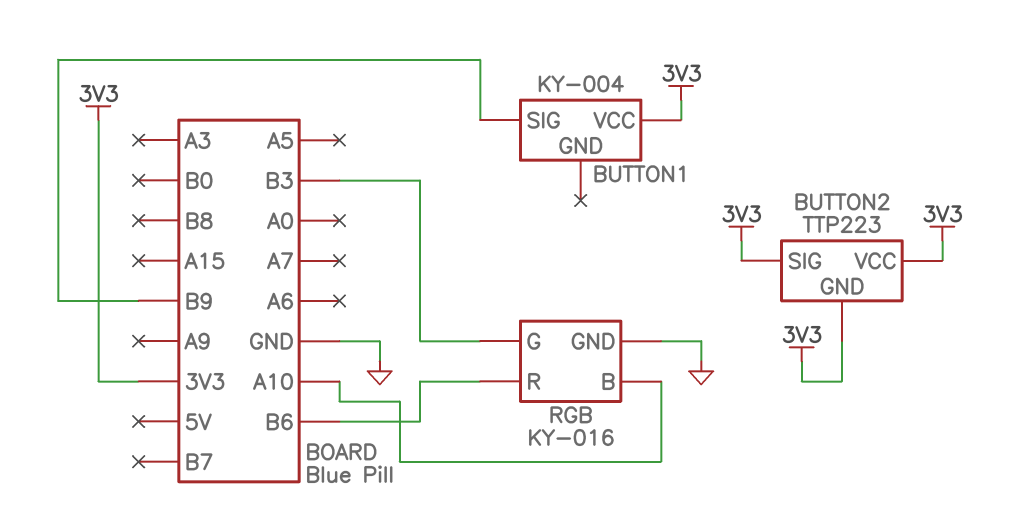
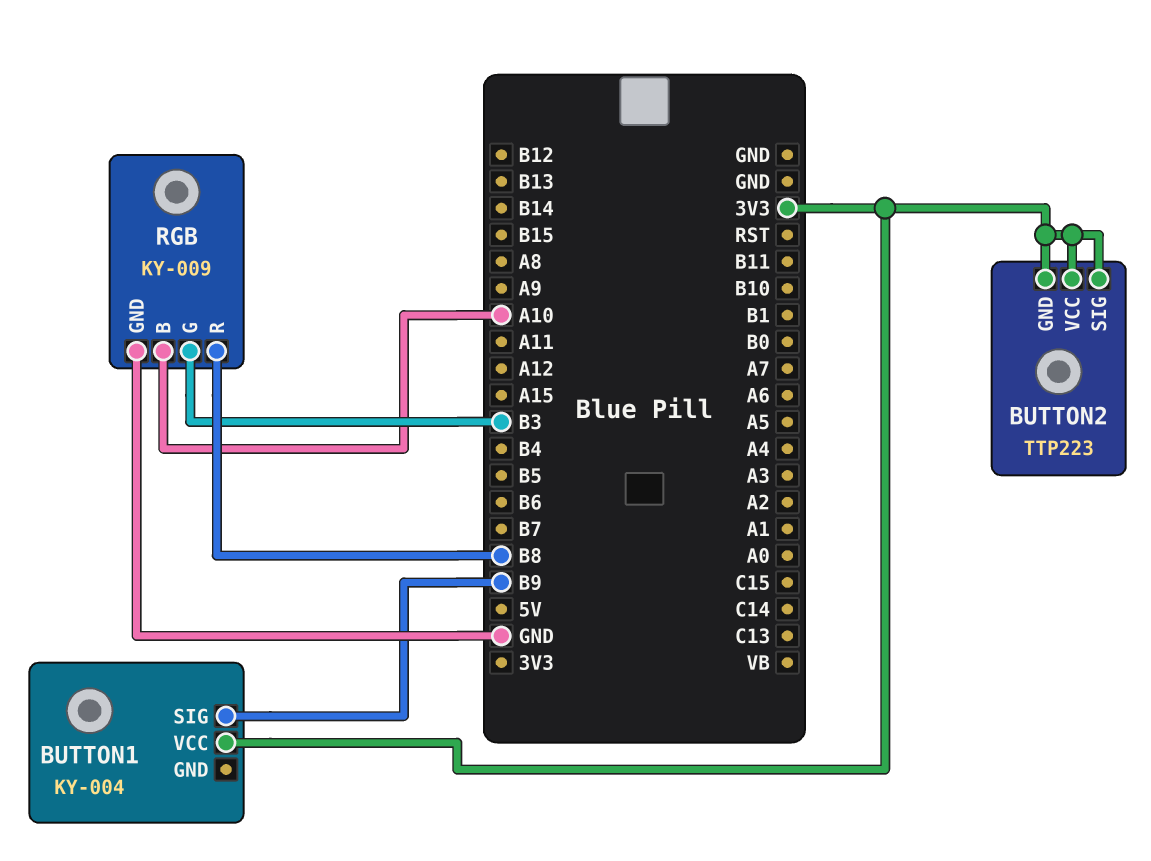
RGB: KY-016 -> KY-009
RGB pin R: B6 -> B8

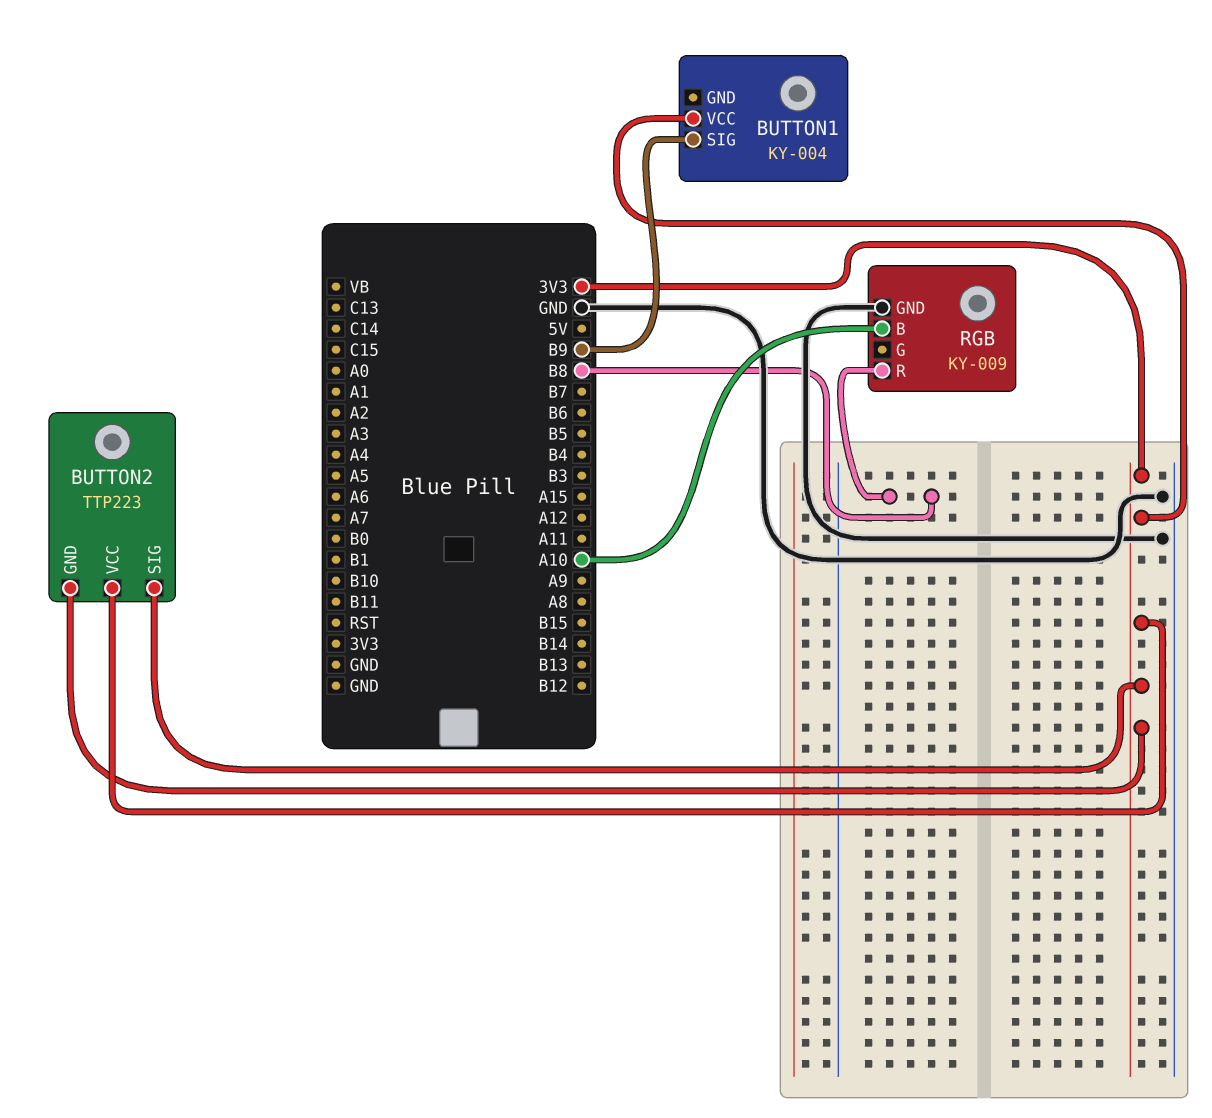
RGB pin G: B3 -> none

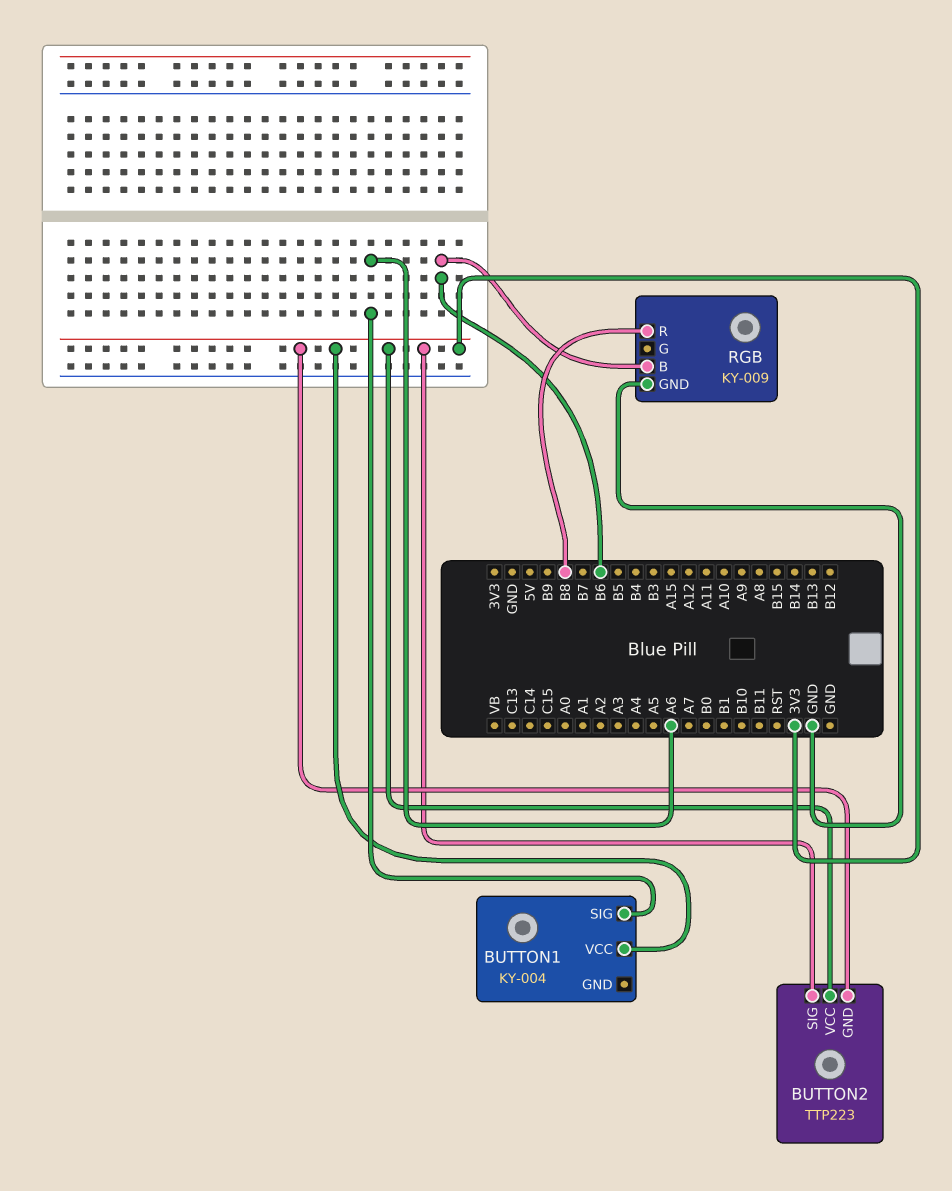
BUTTON1 pin SIG: B9 -> A6
RGB pin B: A10 -> B6

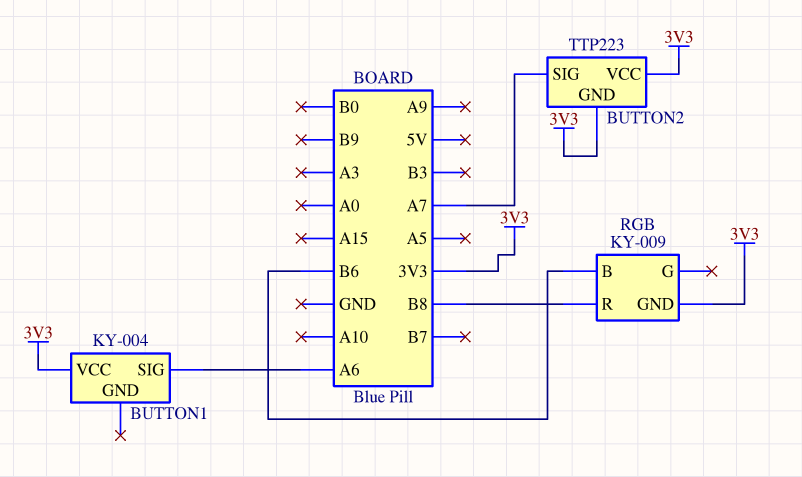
BUTTON2 pin SIG: 3V3 -> A7
RGB pin GND: GND -> 3V3

